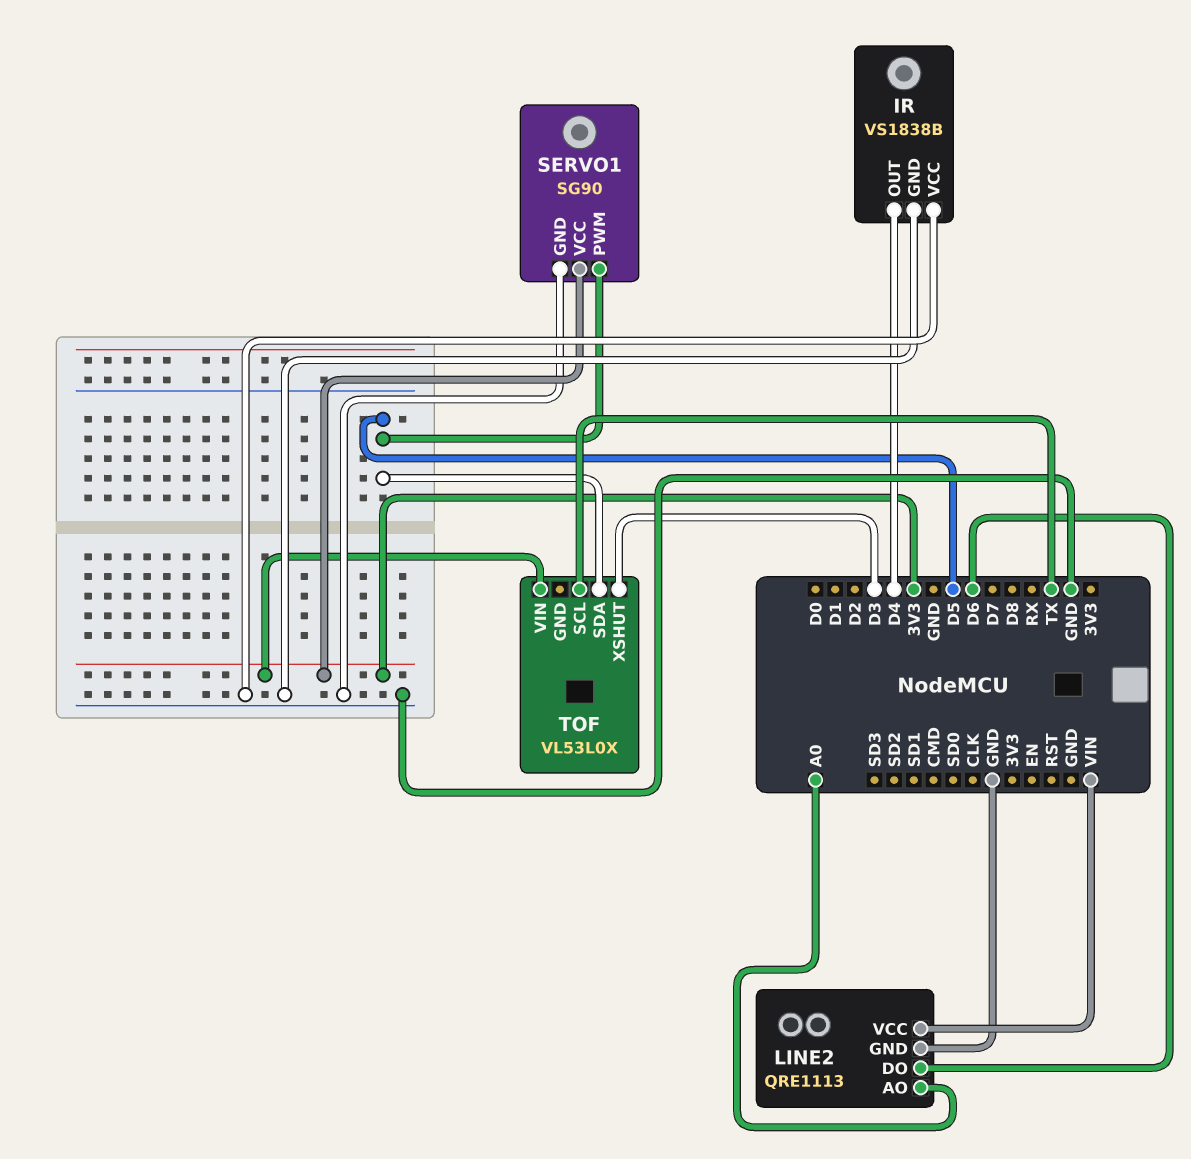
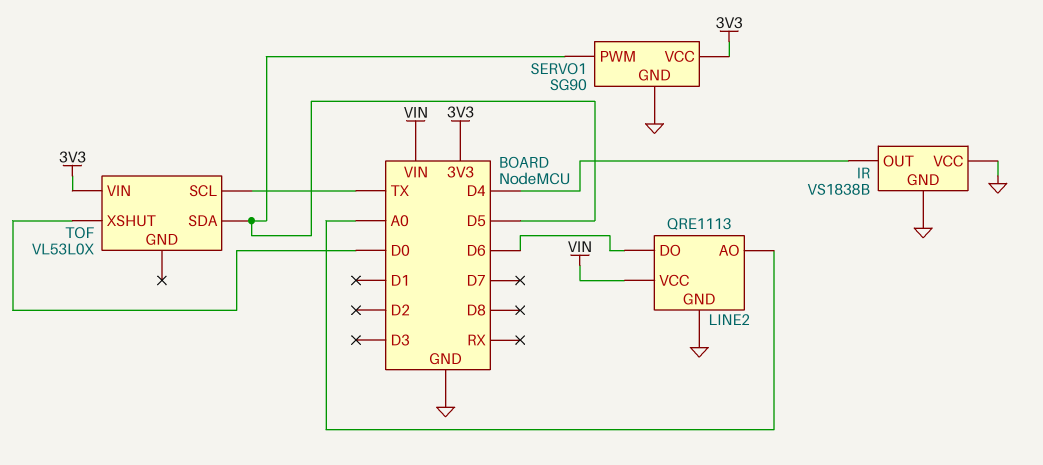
TOF pin XSHUT: D3 -> D0

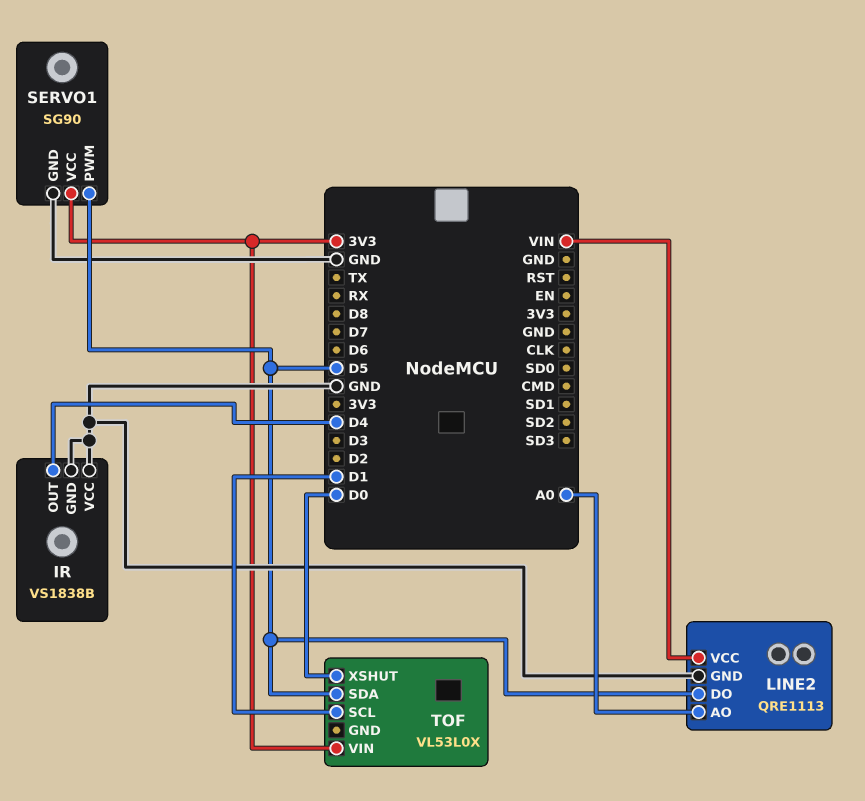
LINE2 pin DO: D6 -> D5
TOF pin SCL: TX -> D1

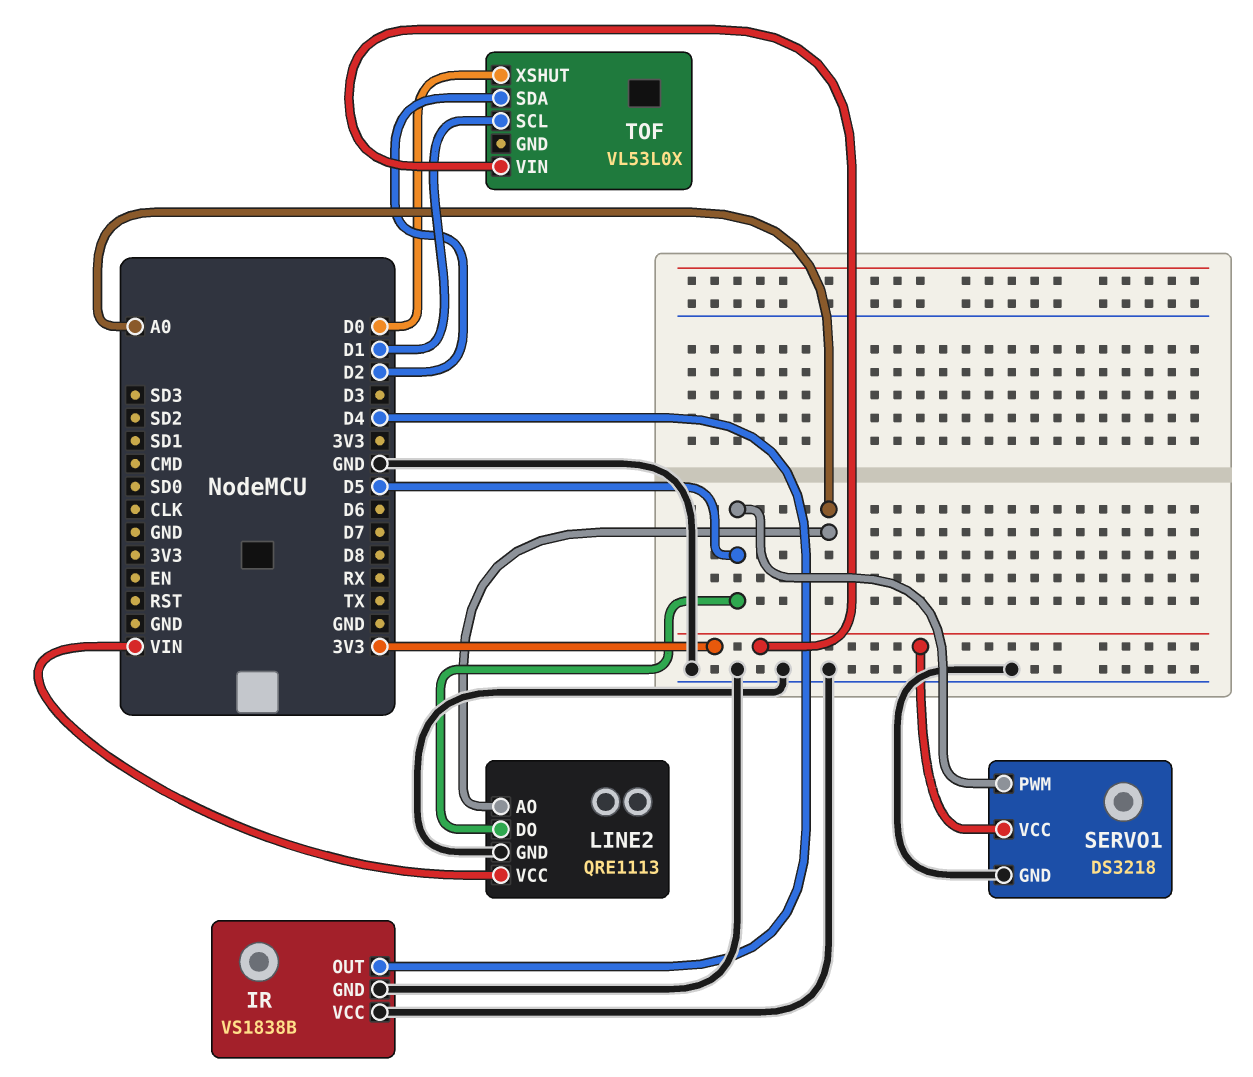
SERVO1: SG90 -> DS3218
TOF pin SDA: D5 -> D2

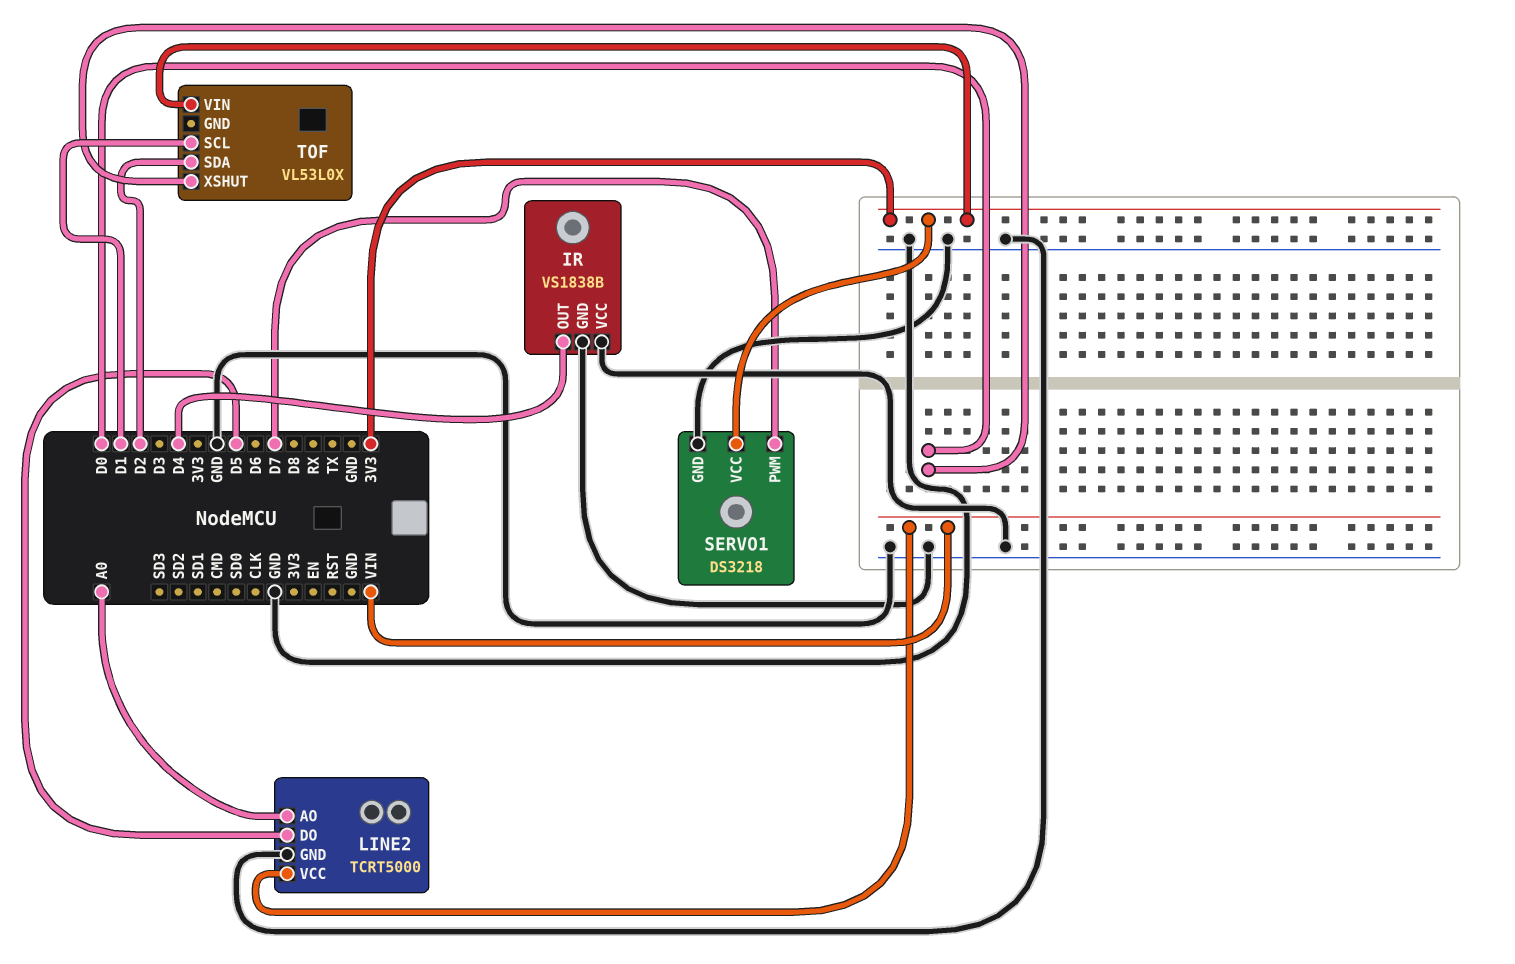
LINE2: QRE1113 -> TCRT5000
SERVO1 pin PWM: D5 -> D7

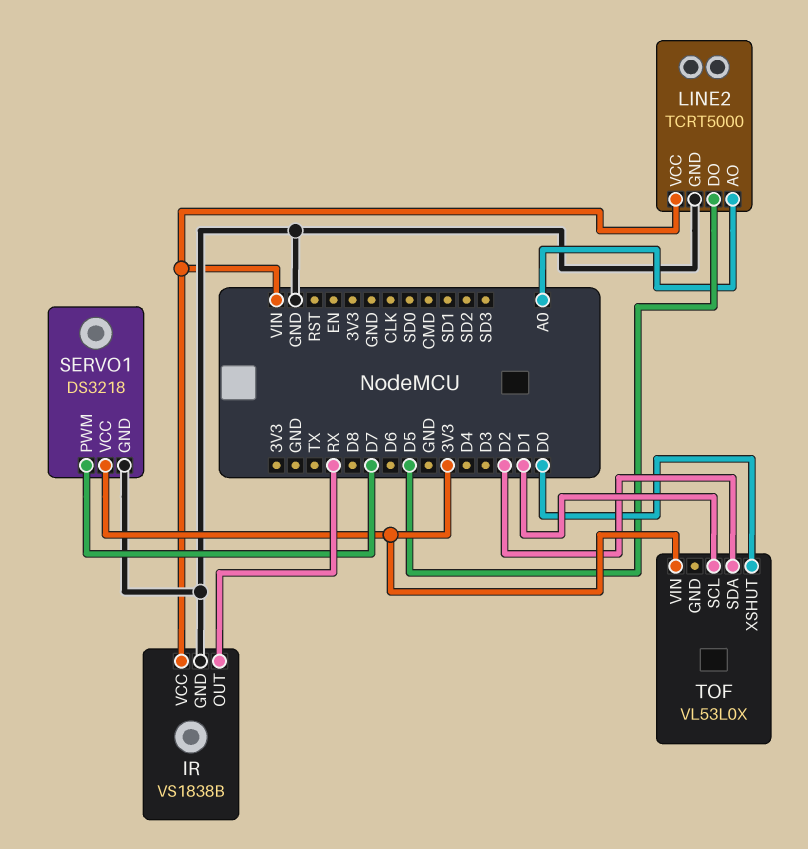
IR pin OUT: D4 -> RX
IR pin VCC: GND -> VIN

